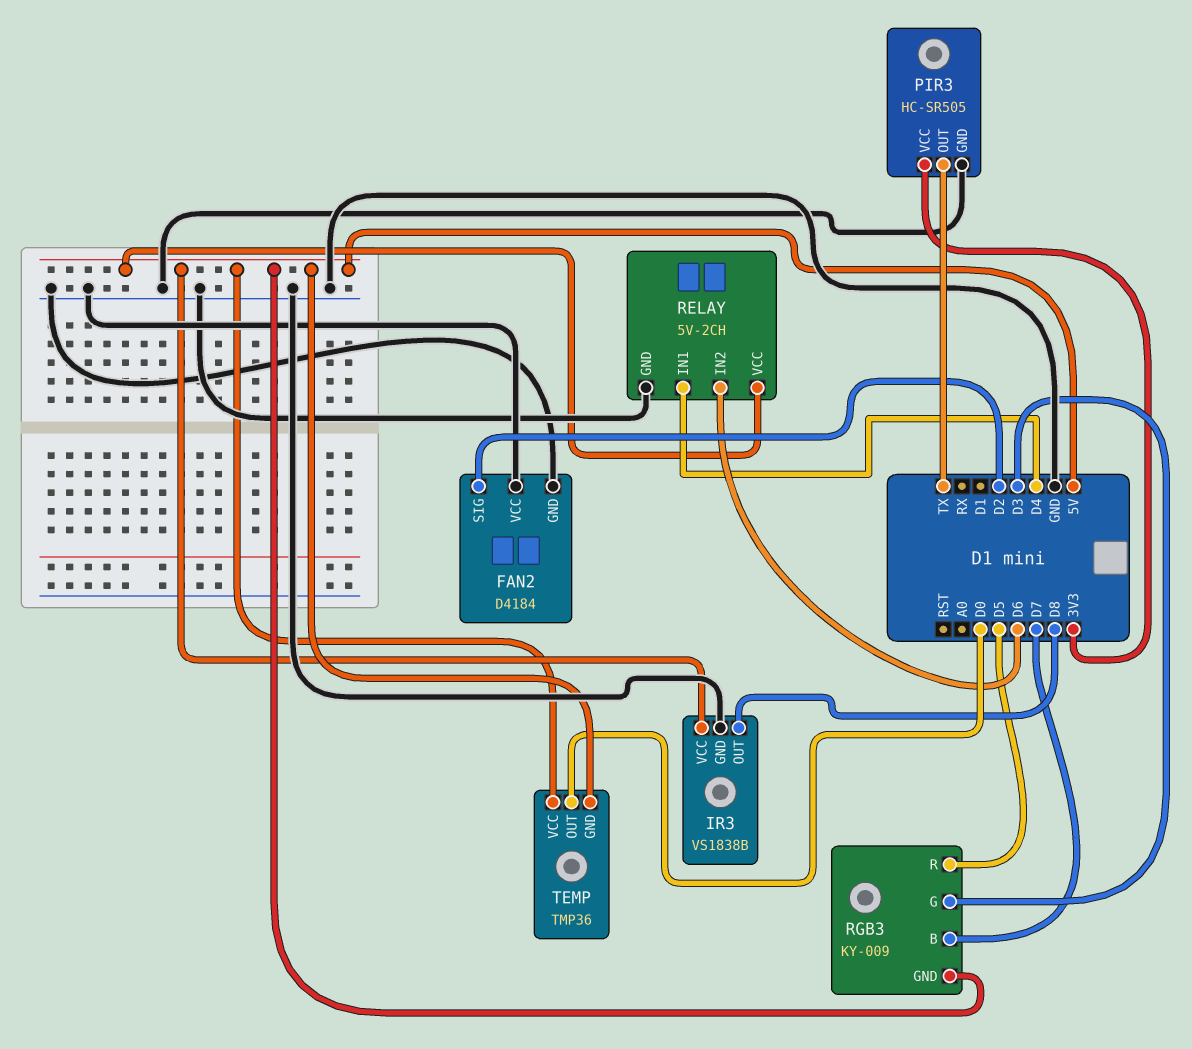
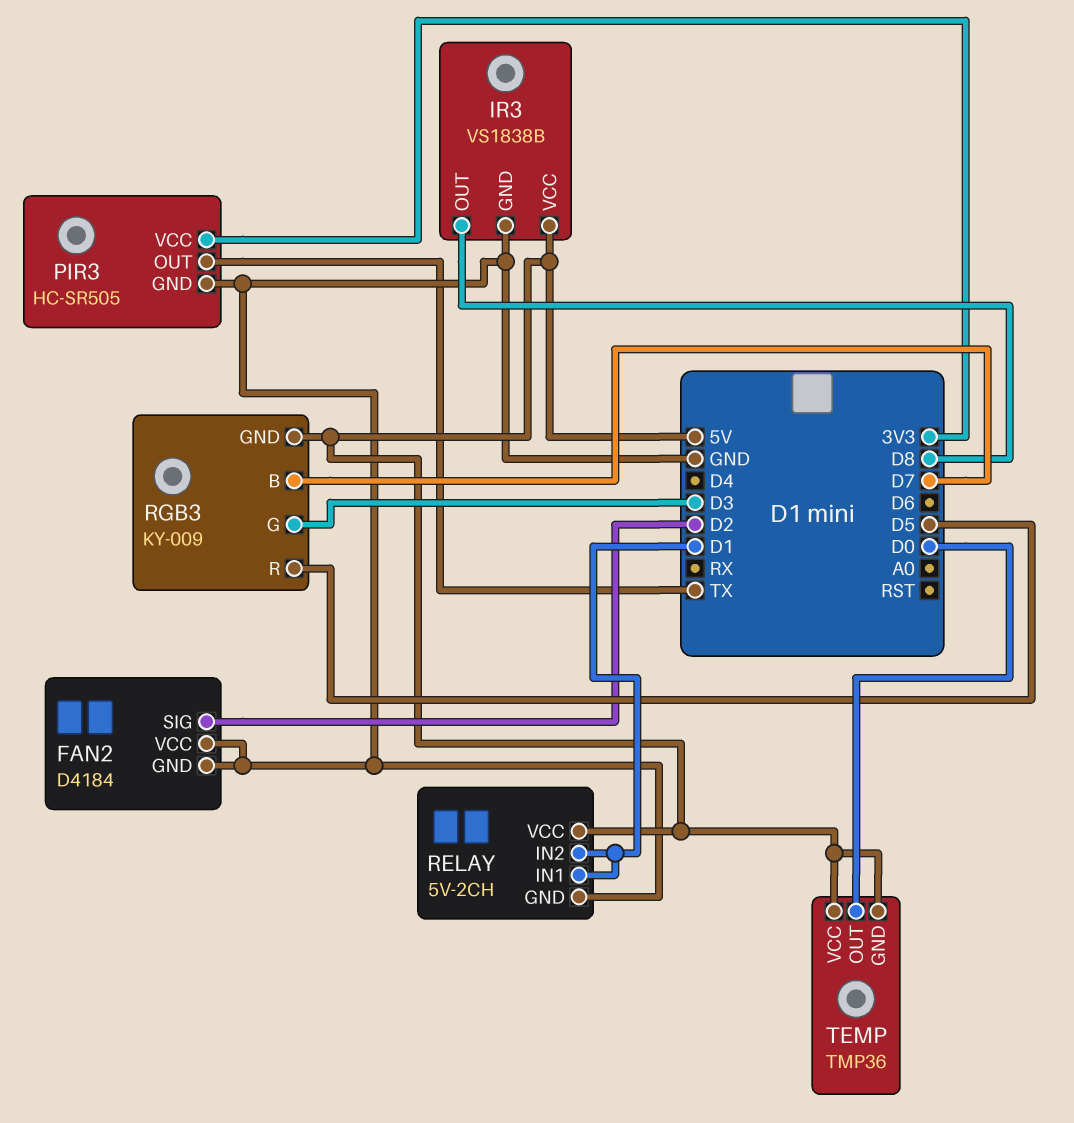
RELAY pin IN1: D4 -> D1
RELAY pin IN2: D6 -> D1

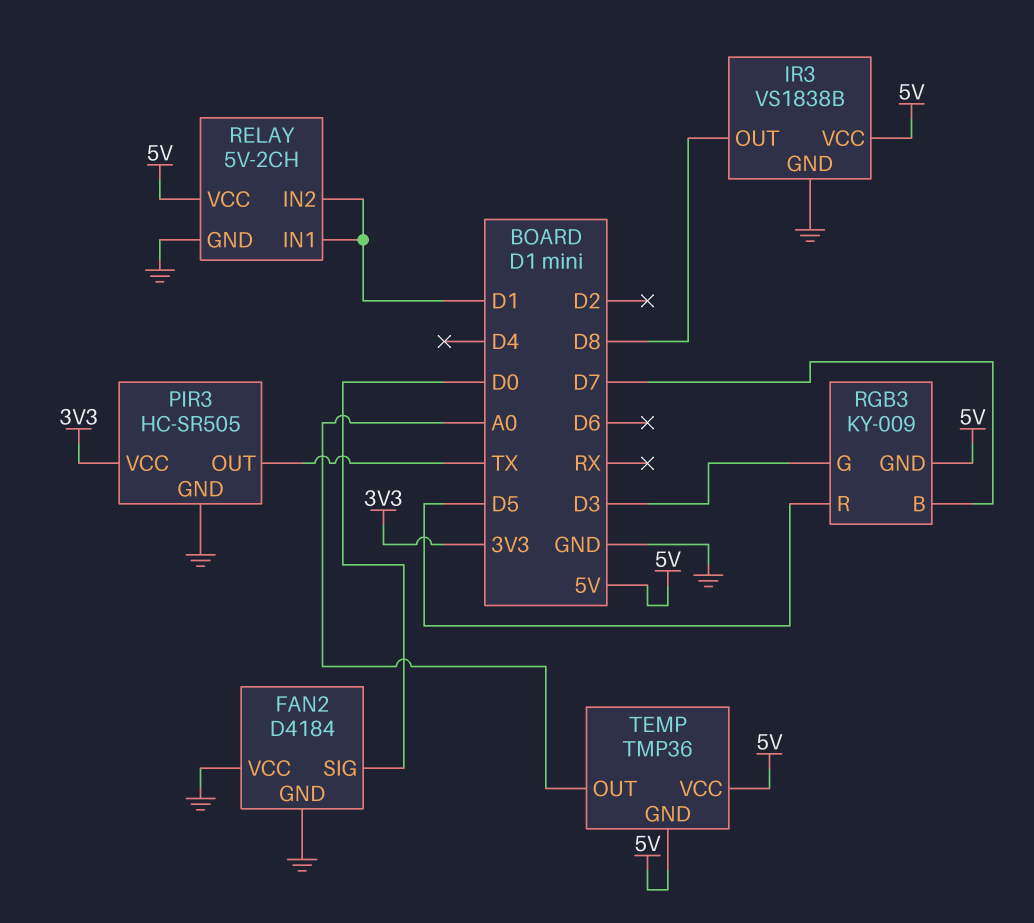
FAN2 pin SIG: D2 -> D0
TEMP pin OUT: D0 -> A0

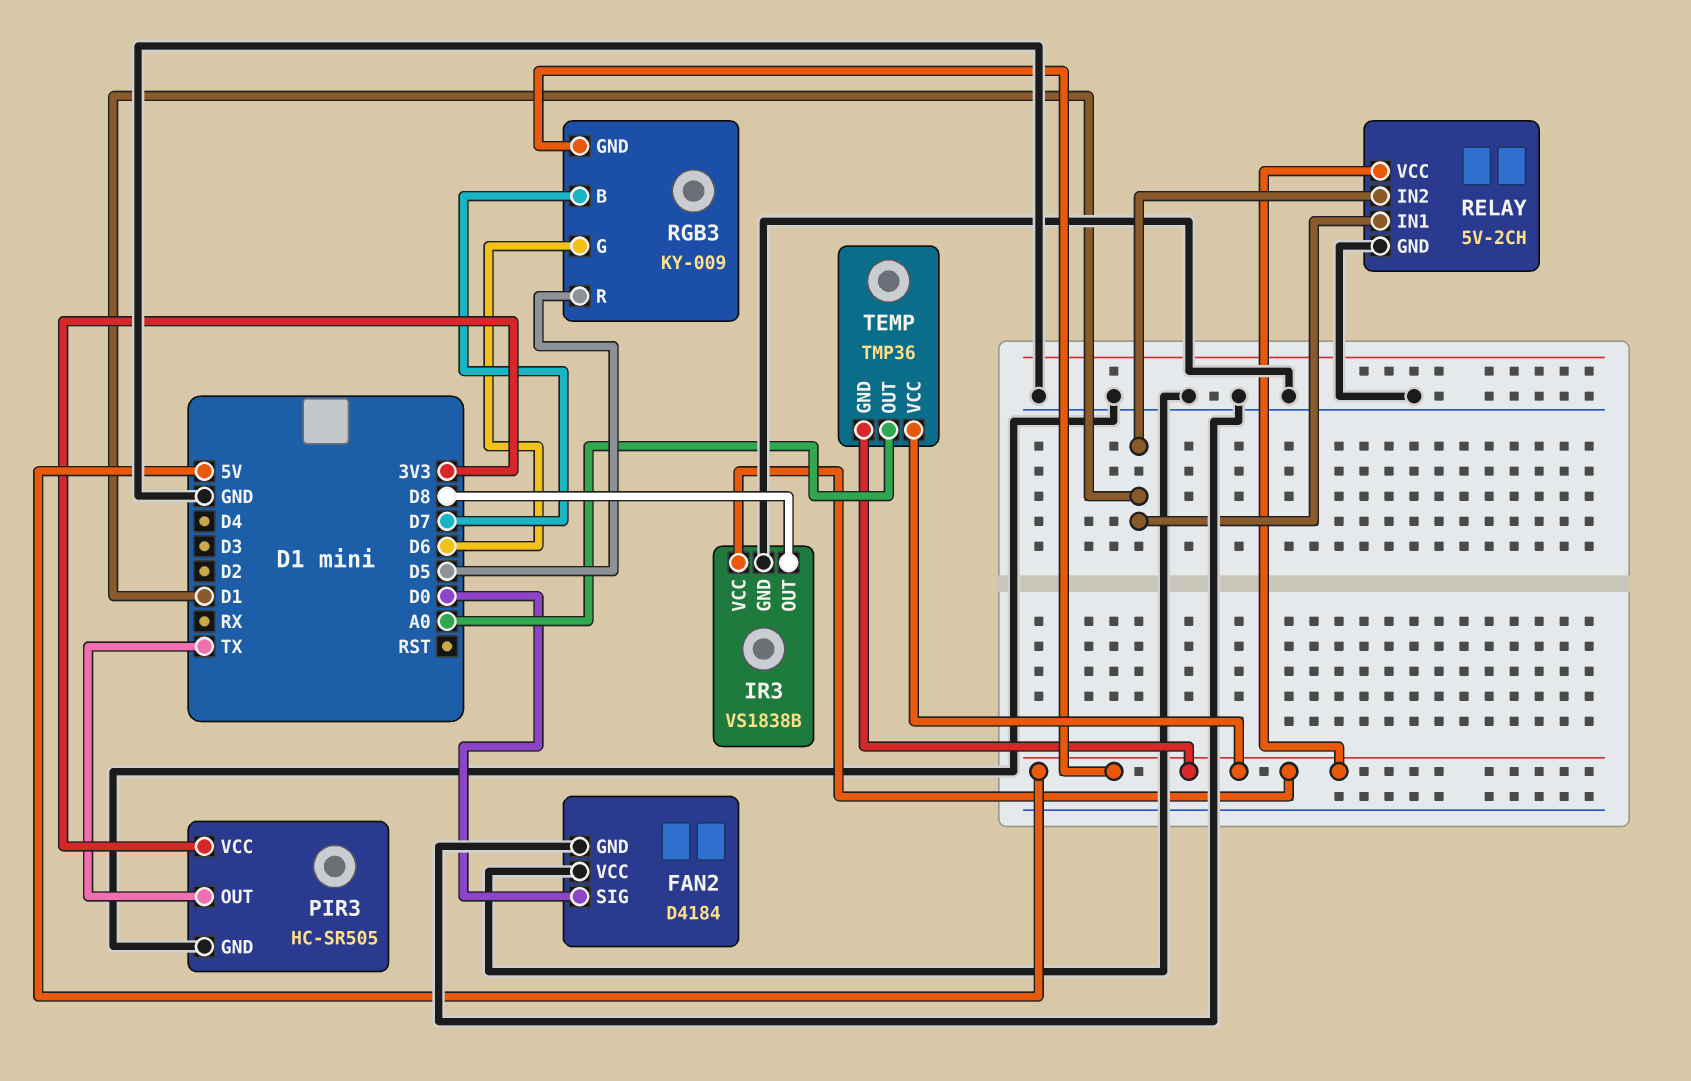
RGB3 pin G: D3 -> D6

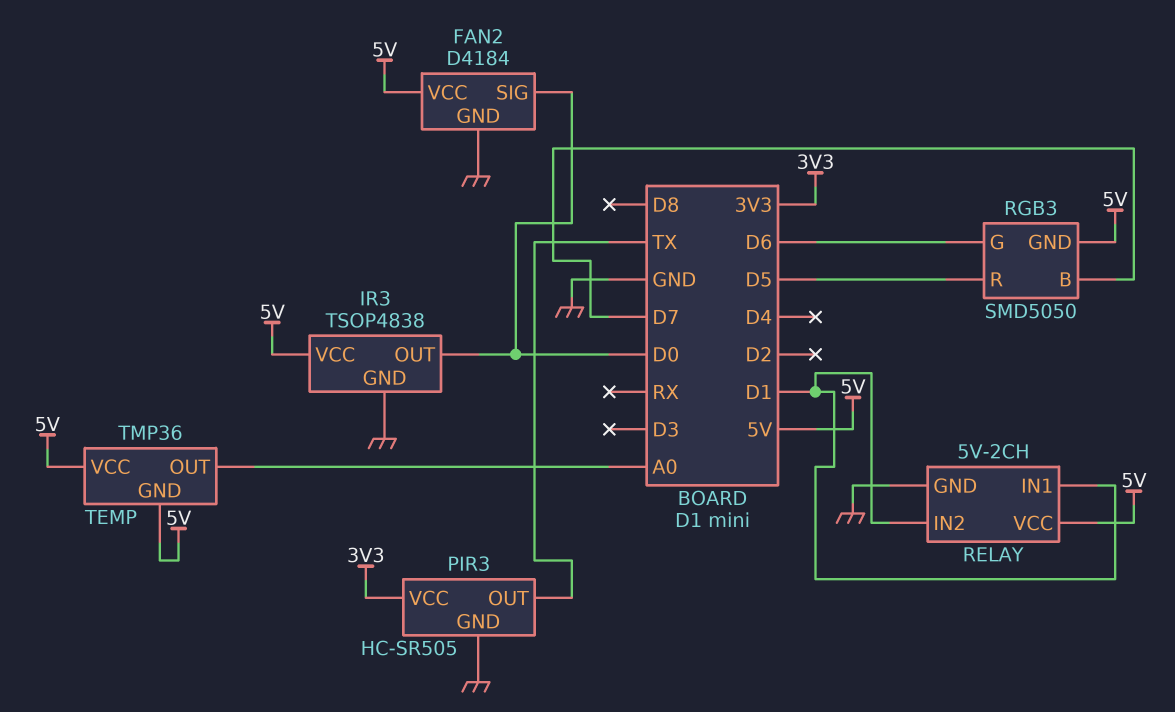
FAN2 pin VCC: GND -> 5V
IR3: VS1838B -> TSOP4838
IR3 pin OUT: D8 -> D0
RGB3: KY-009 -> SMD5050

